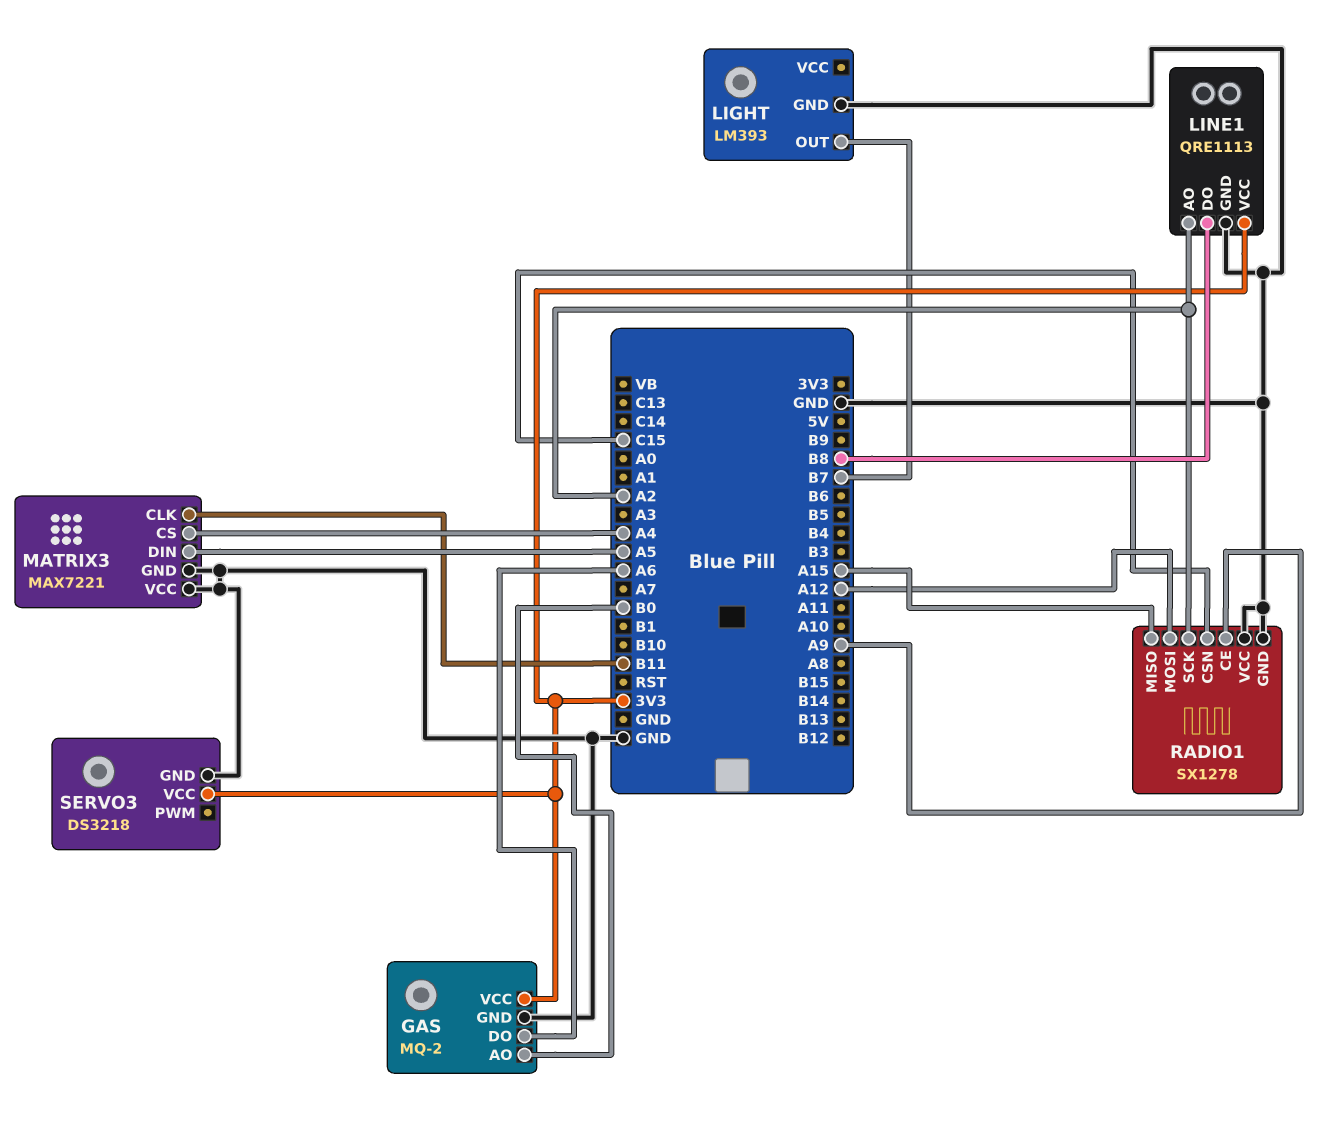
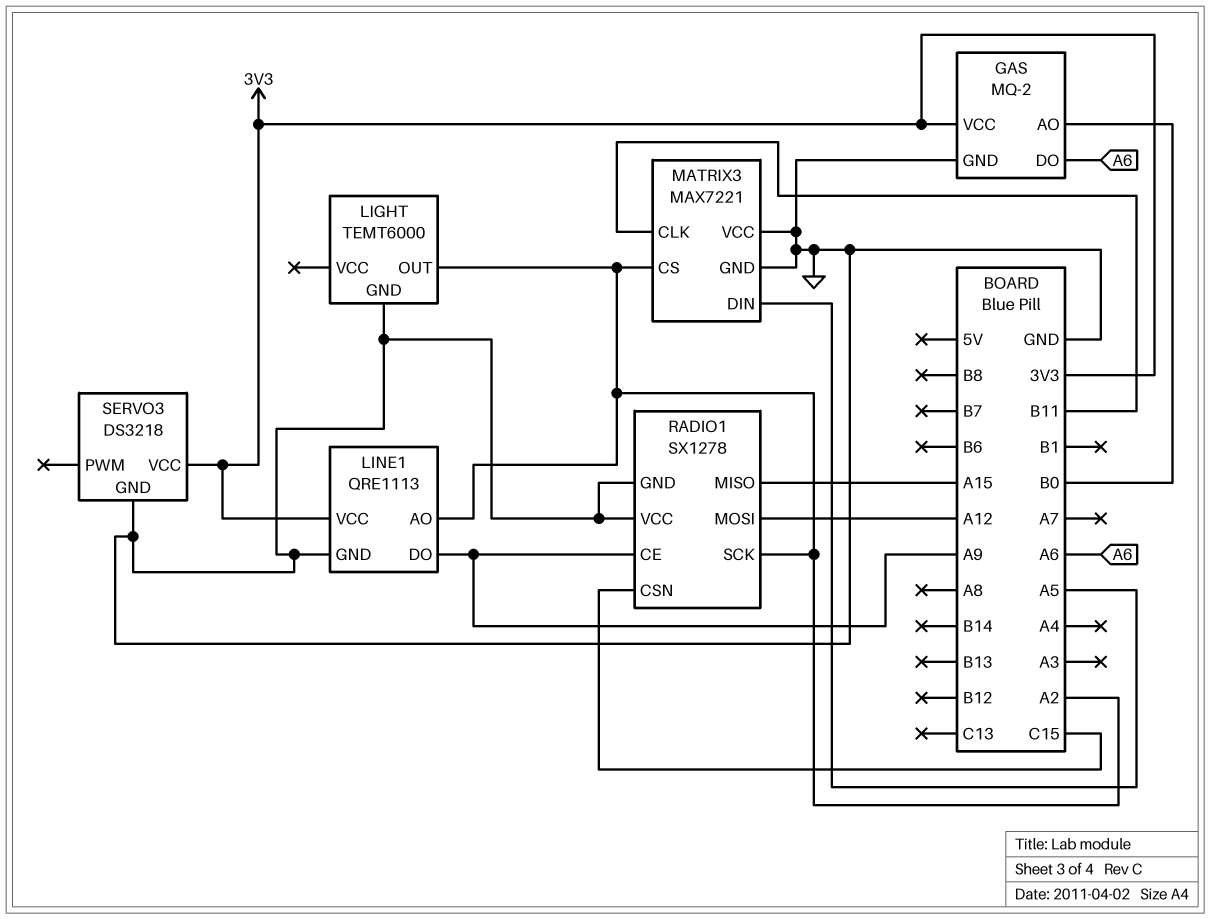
LIGHT: LM393 -> TEMT6000
LIGHT pin OUT: B7 -> A2
LINE1 pin DO: B8 -> A9
MATRIX3 pin CS: A4 -> A2

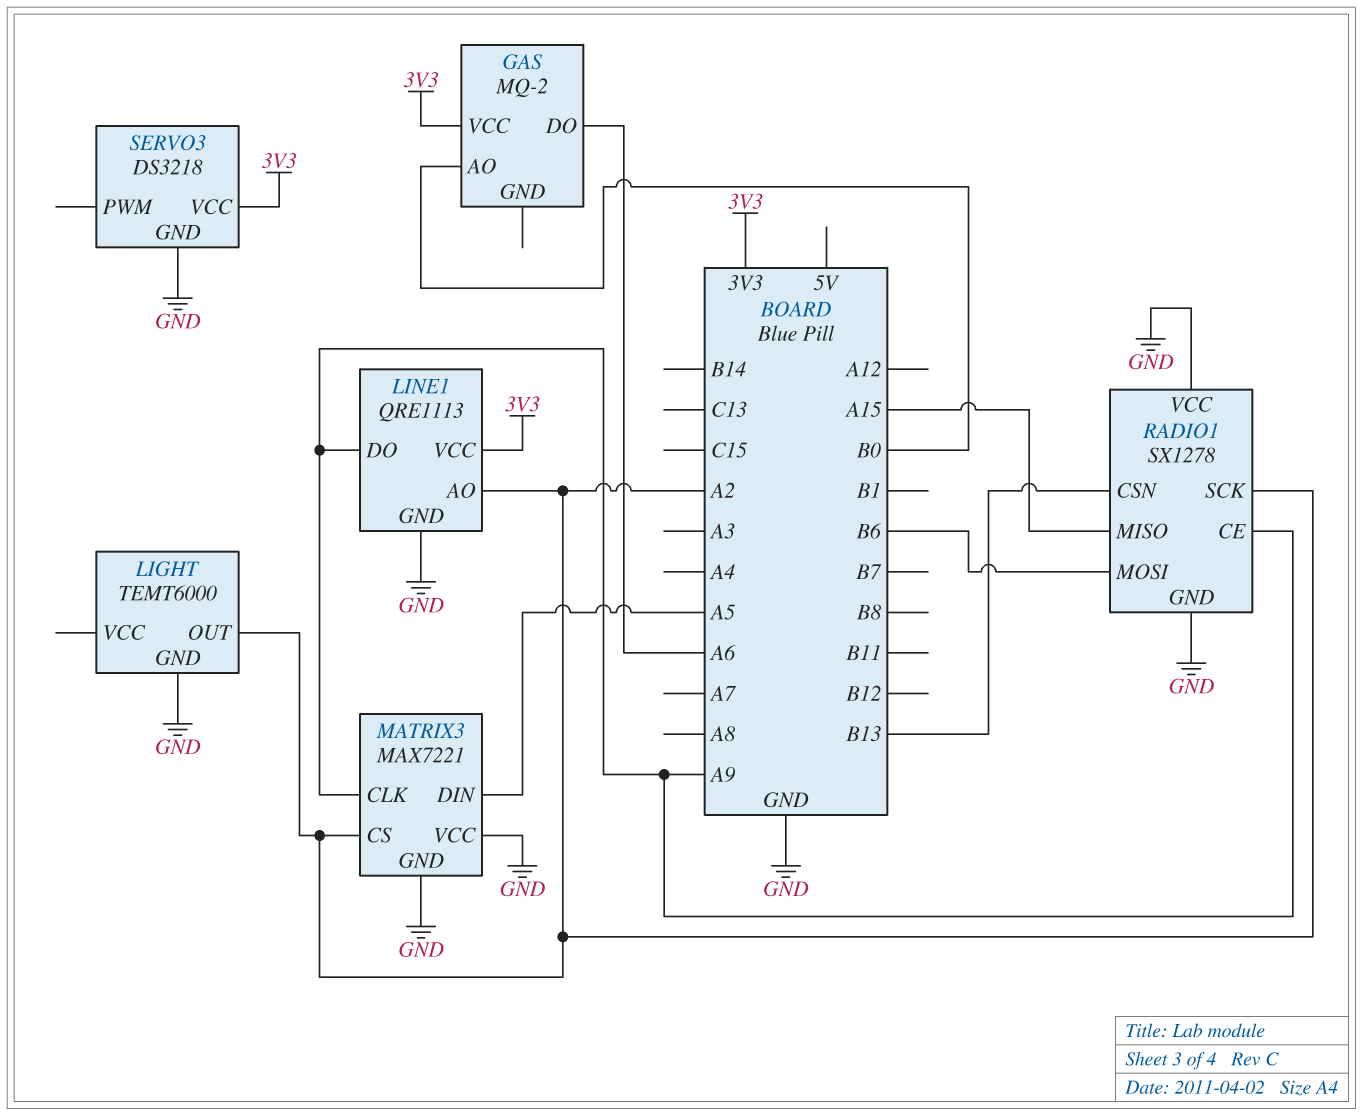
GAS pin GND: GND -> none
MATRIX3 pin CLK: B11 -> A9
RADIO1 pin CSN: C15 -> B13
RADIO1 pin MOSI: A12 -> B6

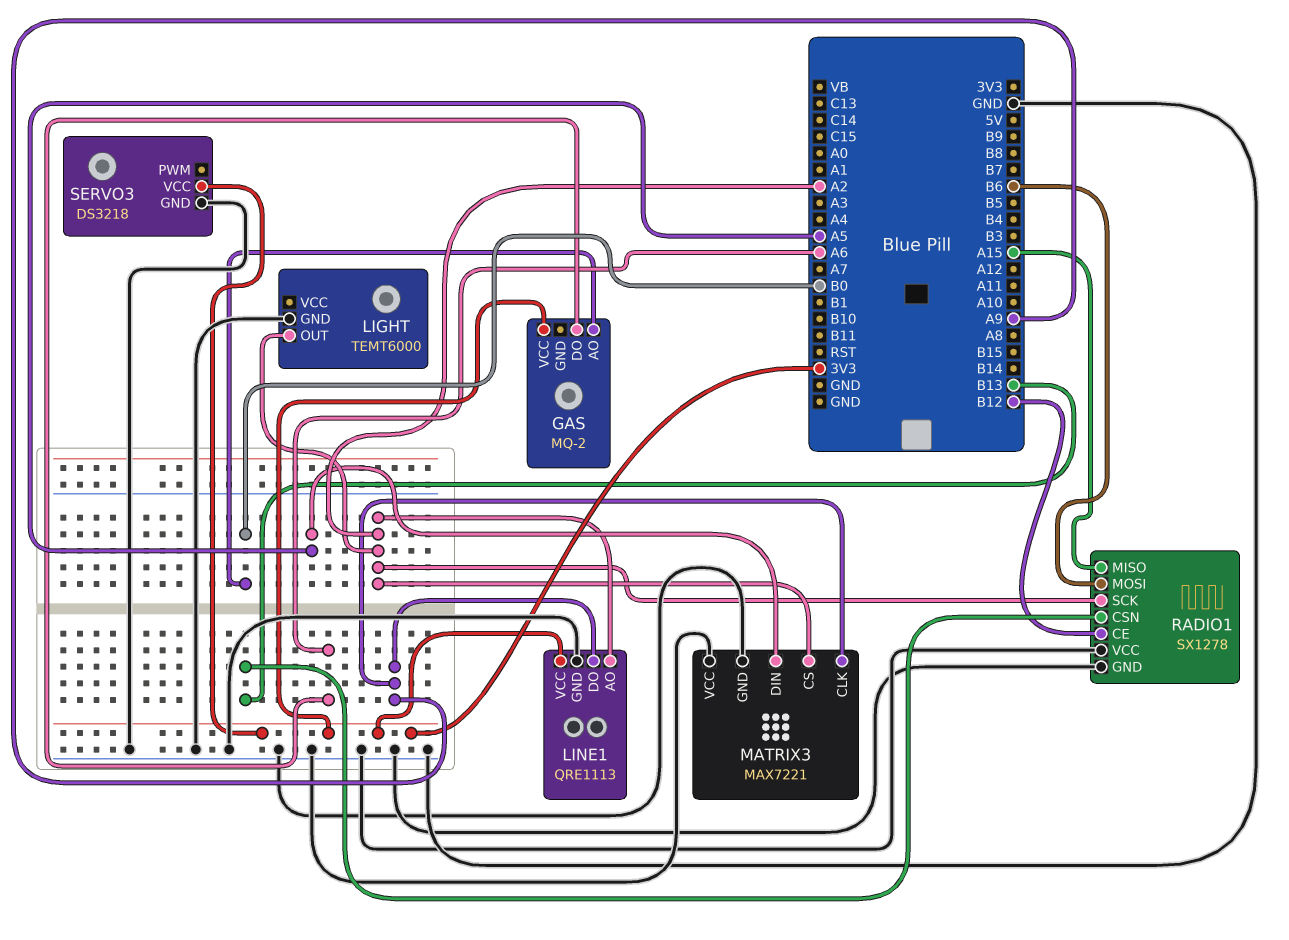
RADIO1 pin CE: A9 -> B12

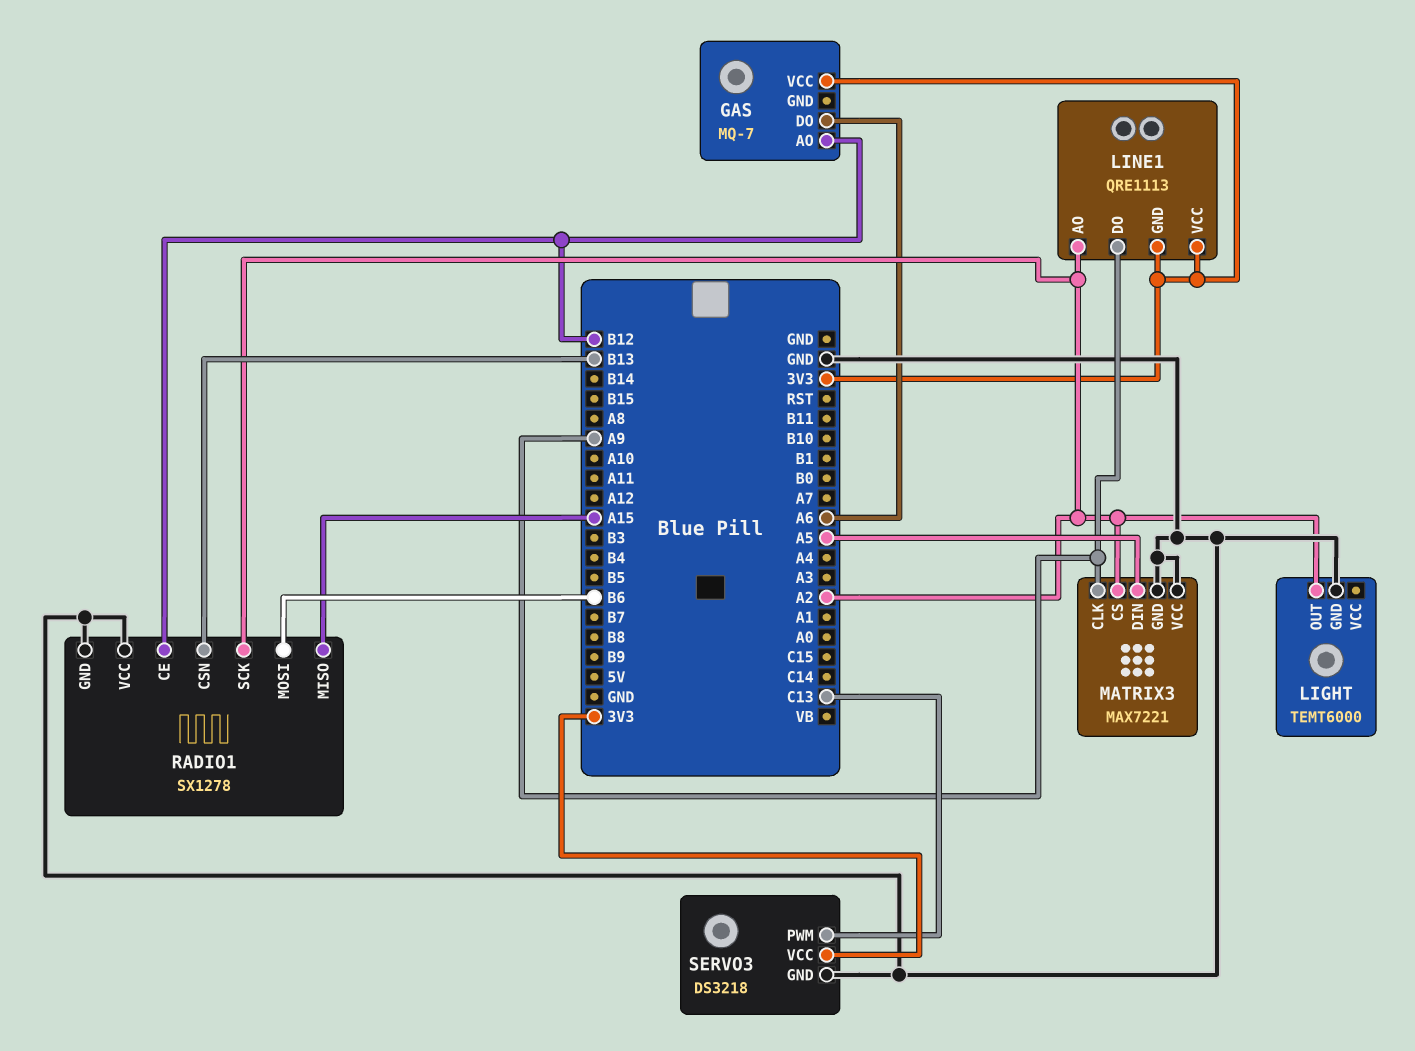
GAS: MQ-2 -> MQ-7
GAS pin AO: B0 -> B12
LINE1 pin GND: GND -> 3V3
SERVO3 pin PWM: none -> C13

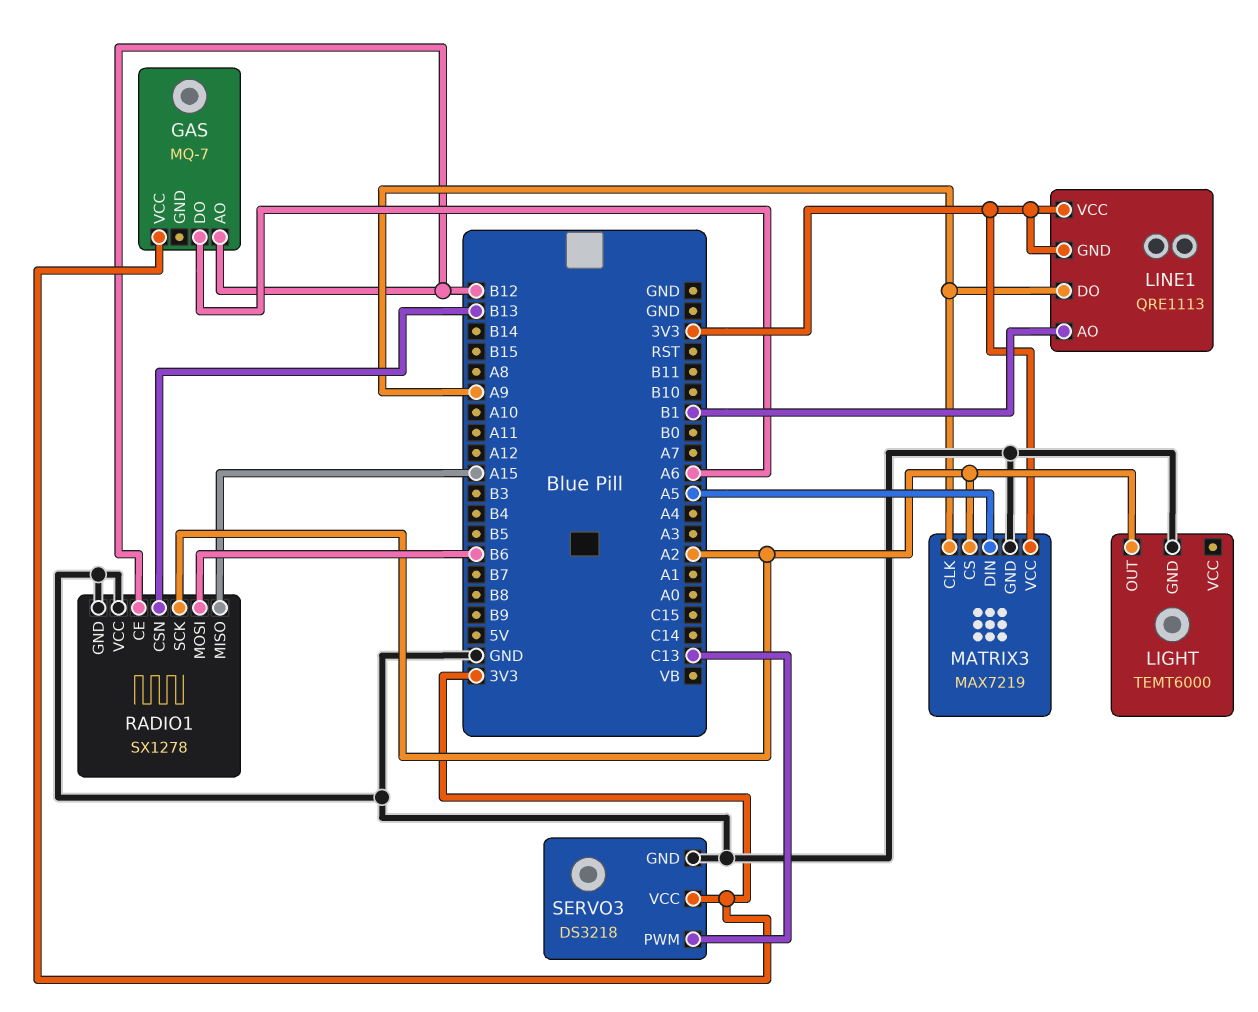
LINE1 pin AO: A2 -> B1
MATRIX3: MAX7221 -> MAX7219
MATRIX3 pin VCC: GND -> 3V3

